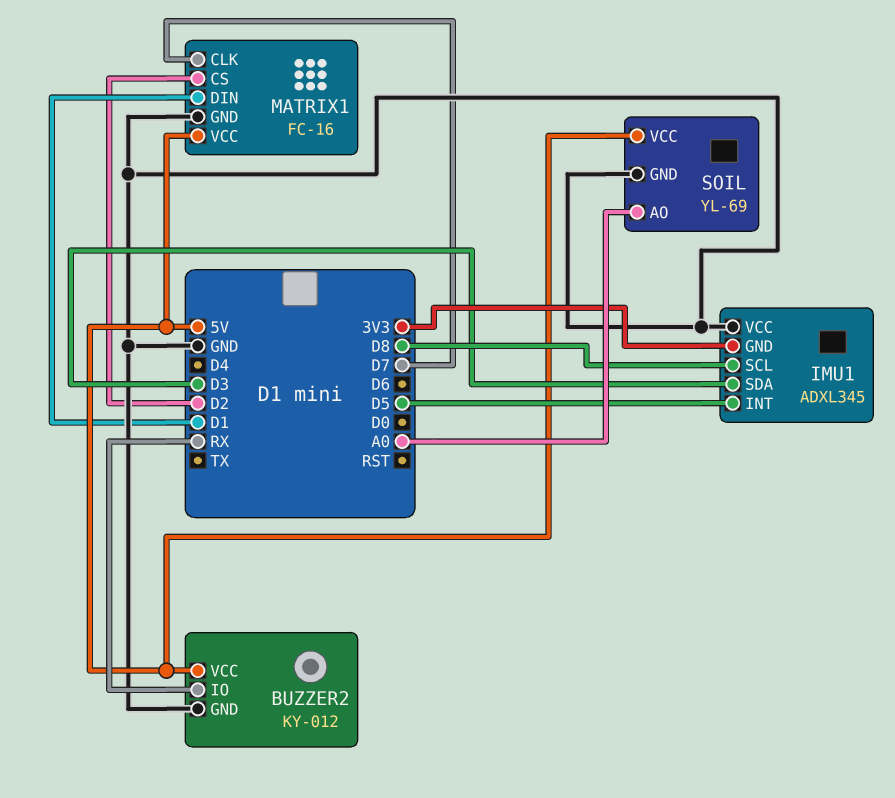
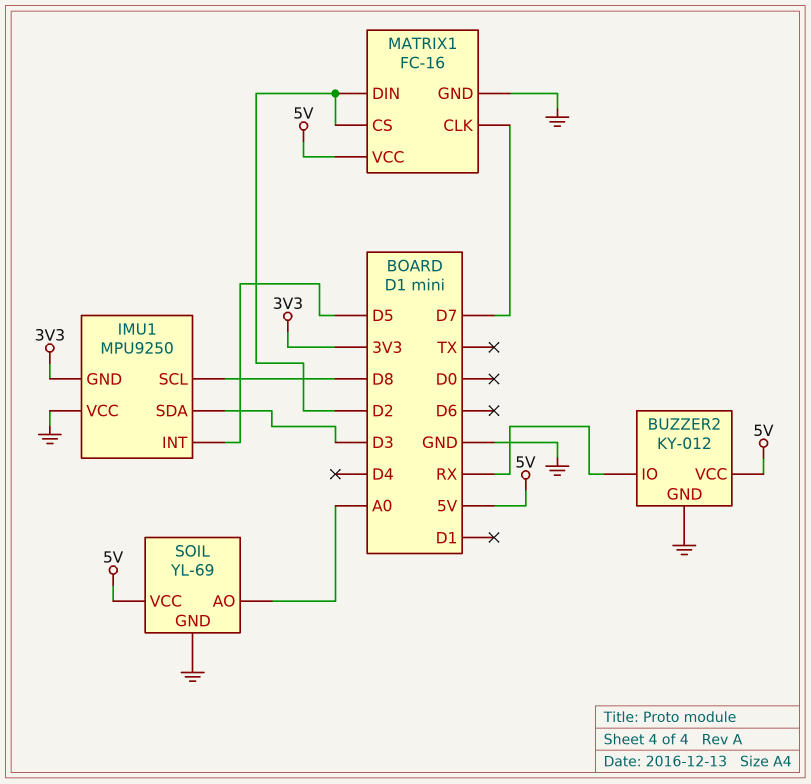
IMU1: ADXL345 -> MPU9250
MATRIX1 pin DIN: D1 -> D2

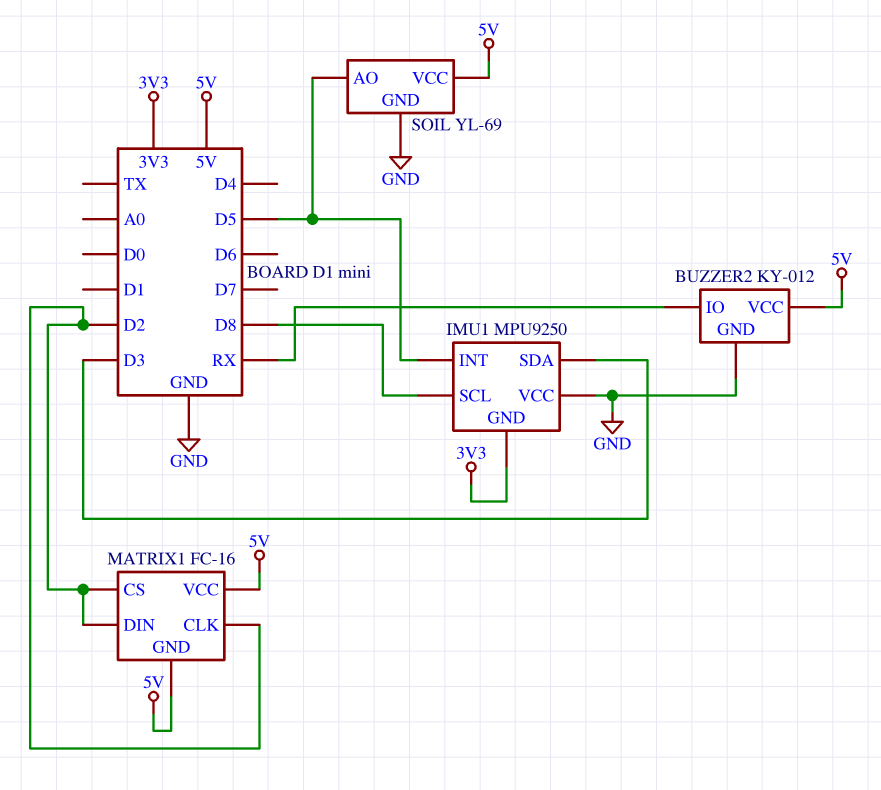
MATRIX1 pin CLK: D7 -> D2
MATRIX1 pin GND: GND -> 5V
SOIL pin AO: A0 -> D5

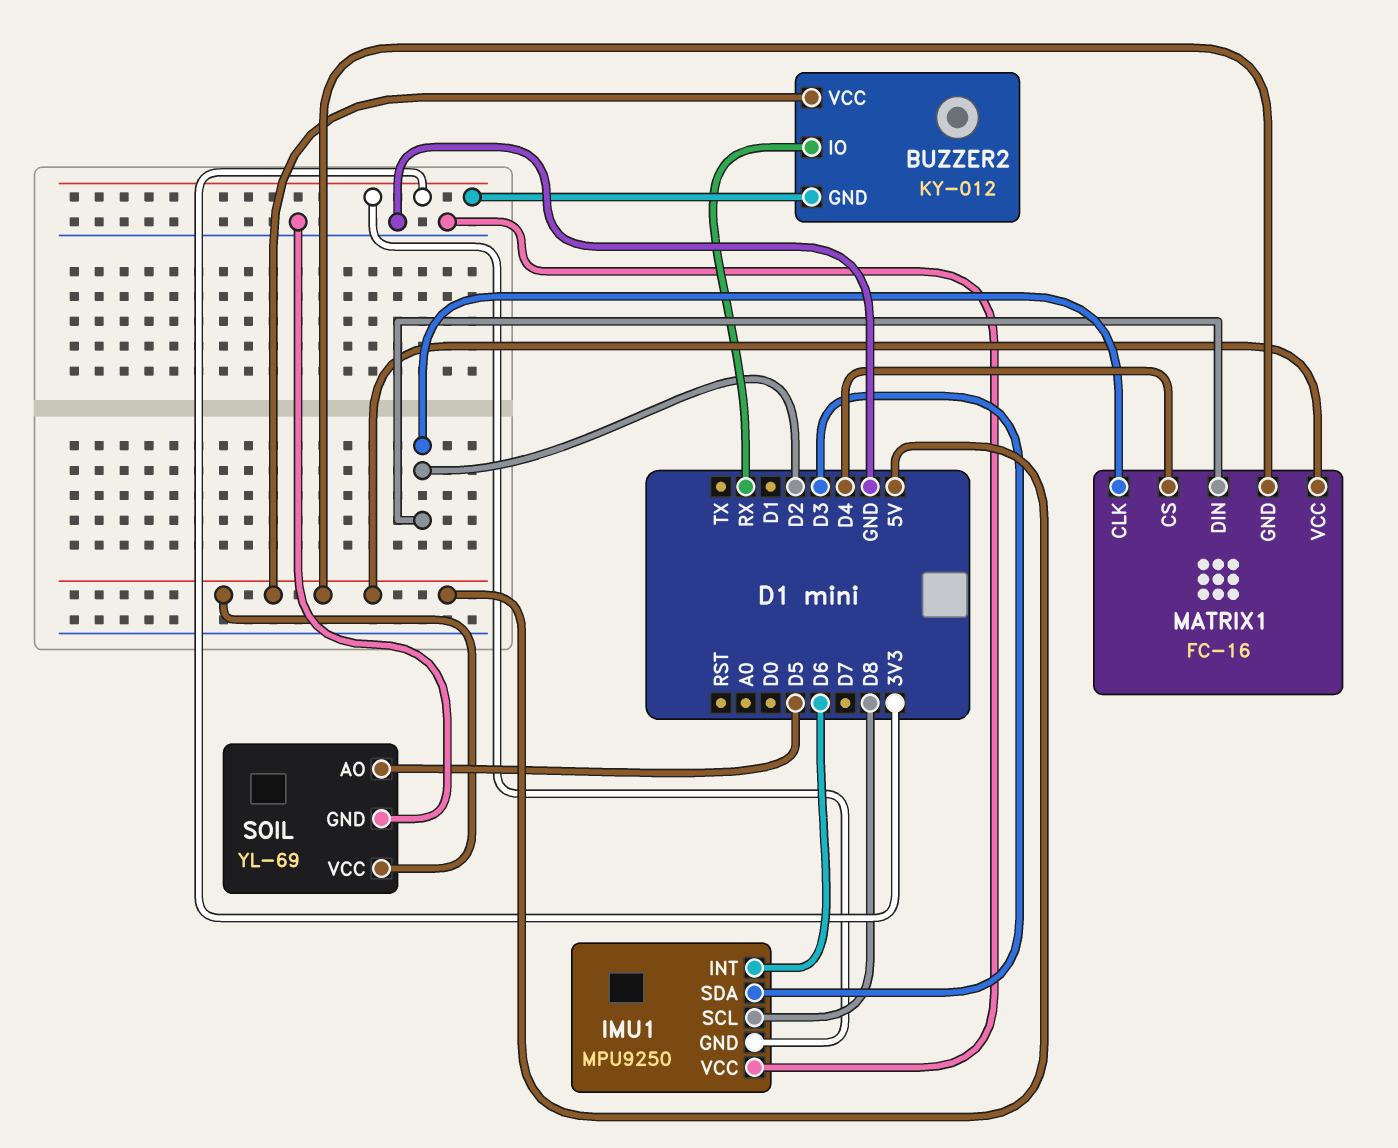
BUZZER2 pin GND: GND -> 3V3
IMU1 pin INT: D5 -> D6
MATRIX1 pin CS: D2 -> D4

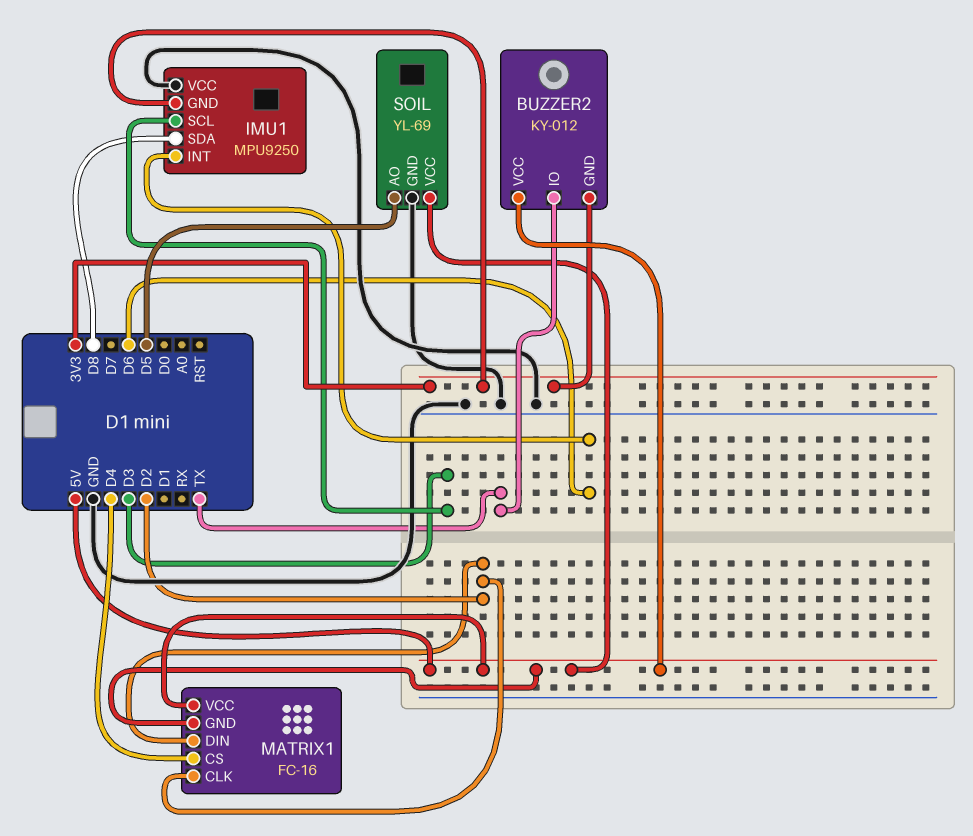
BUZZER2 pin IO: RX -> TX
IMU1 pin SCL: D8 -> D3
IMU1 pin SDA: D3 -> D8

